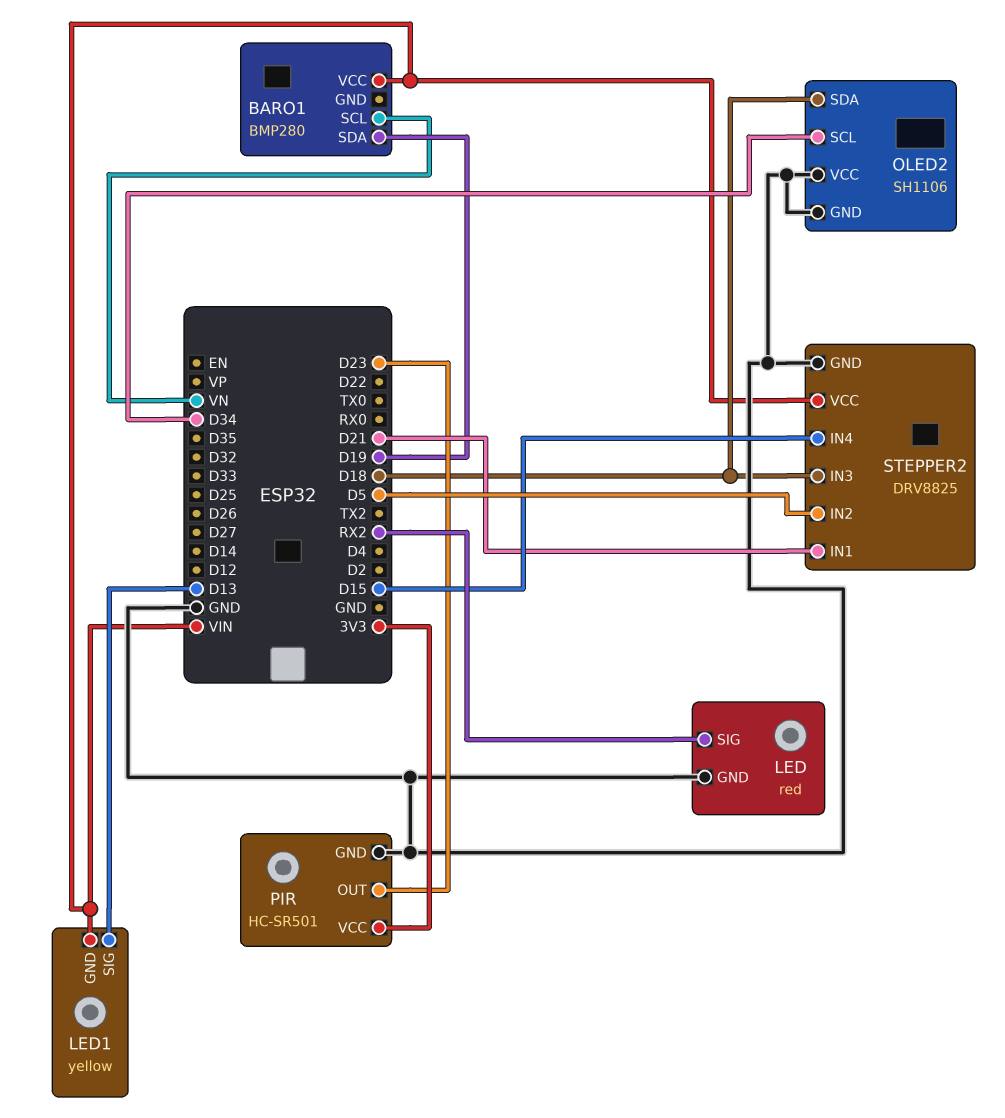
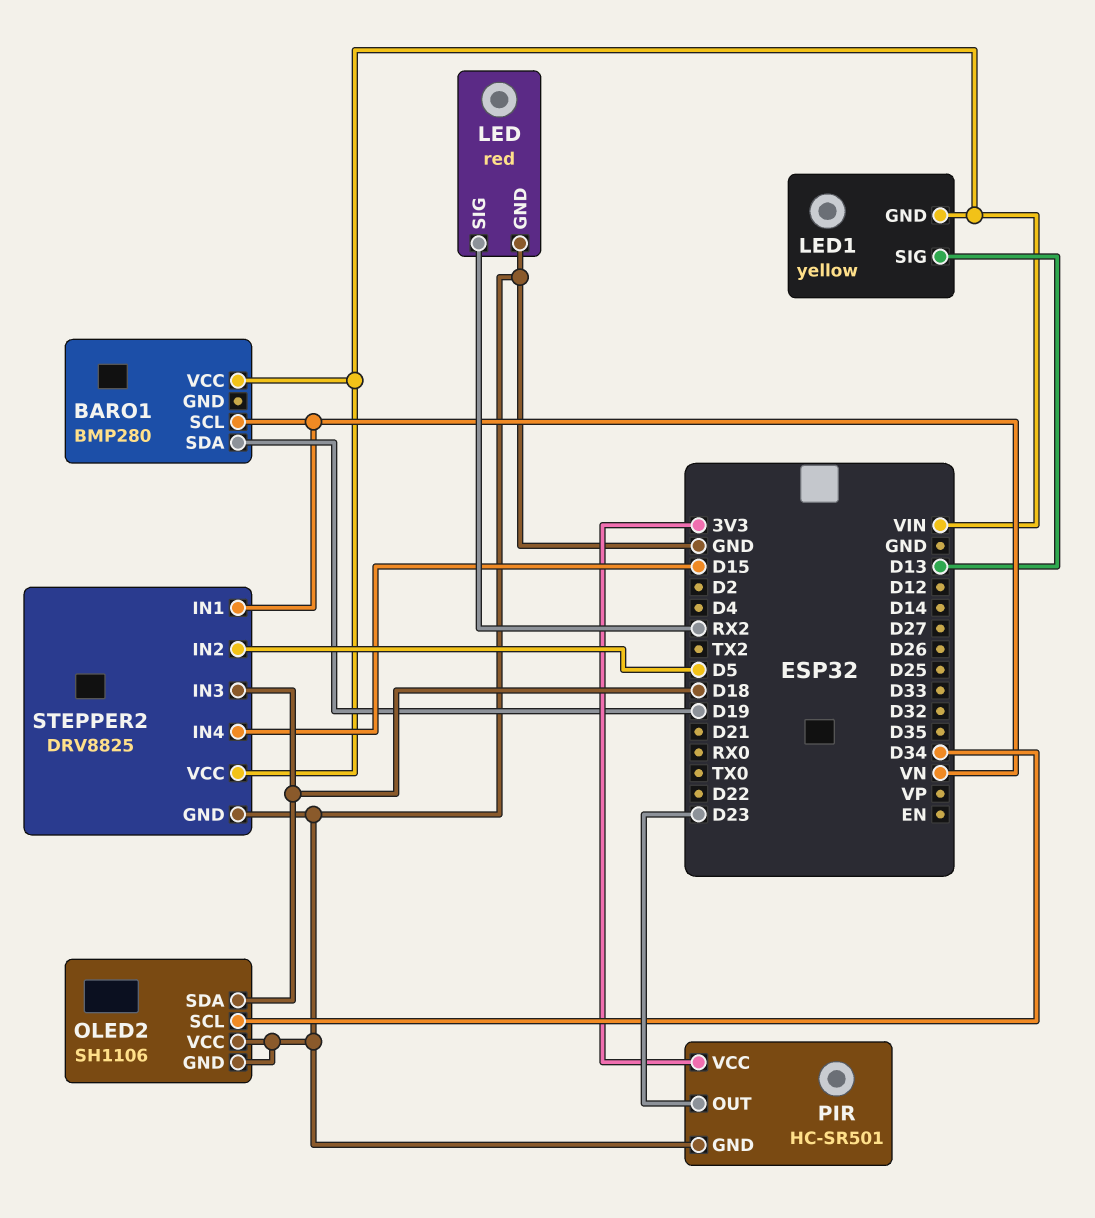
STEPPER2 pin IN1: D21 -> VN

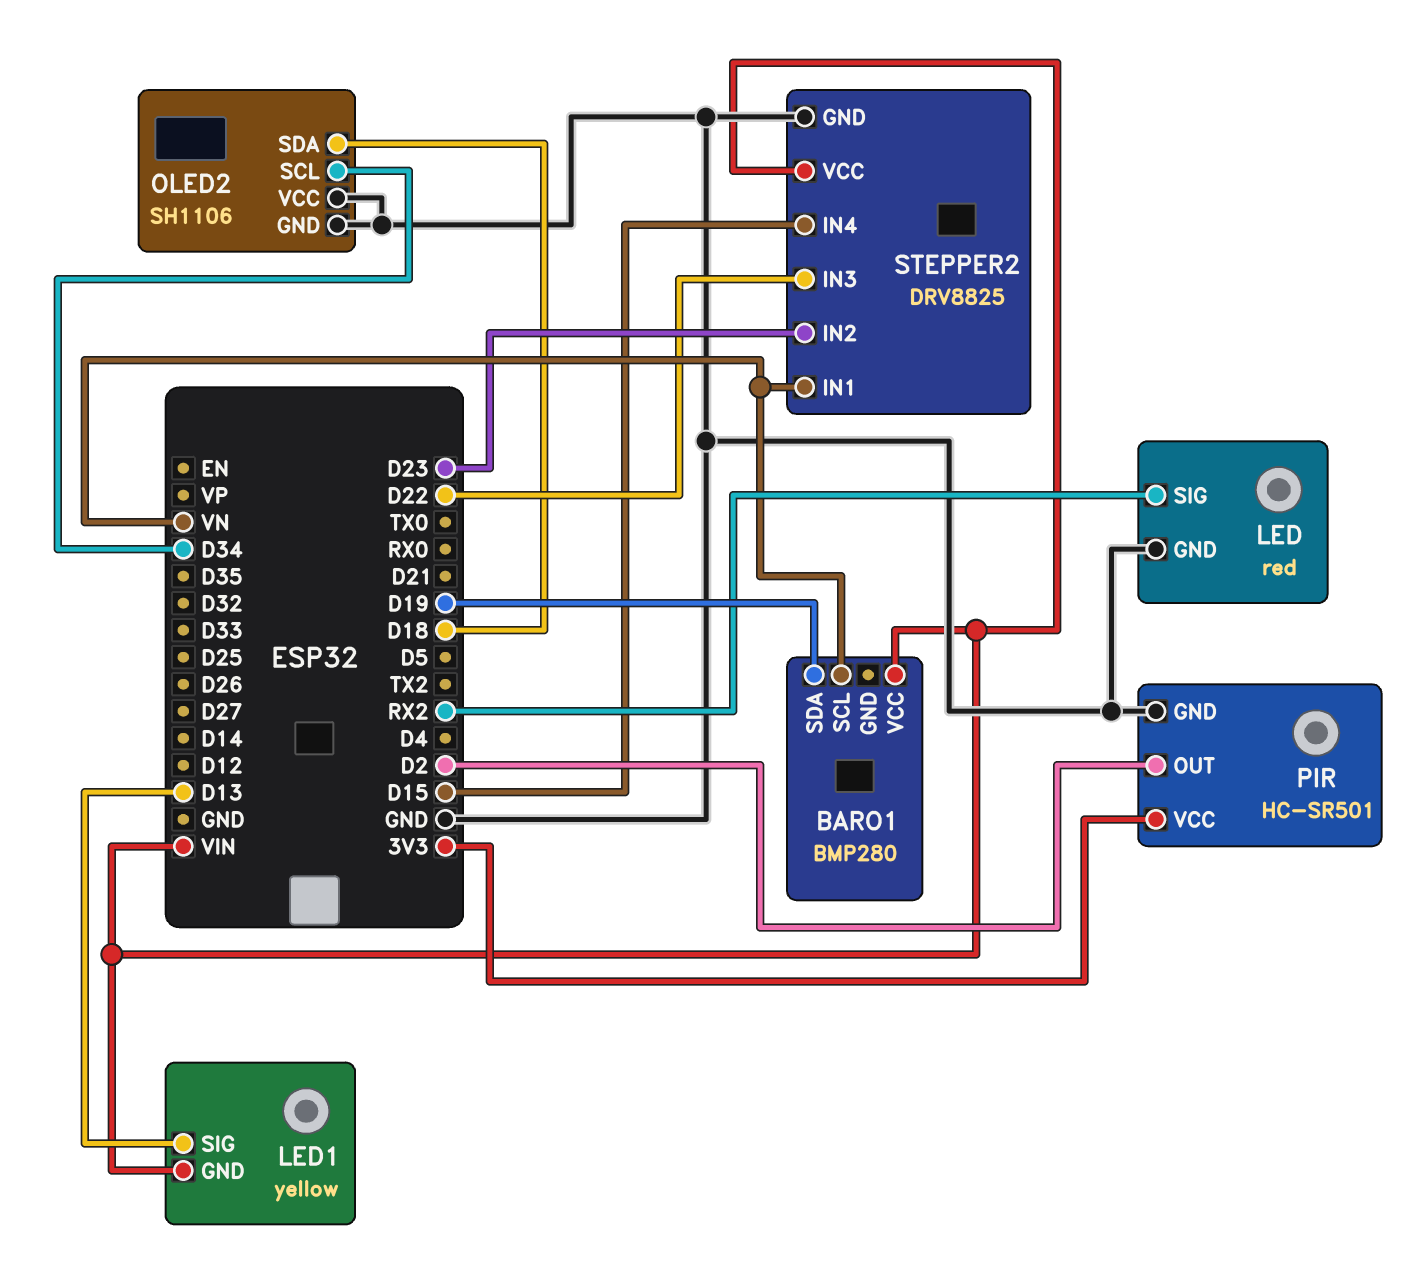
PIR pin OUT: D23 -> D2
STEPPER2 pin IN2: D5 -> D23
STEPPER2 pin IN3: D18 -> D22

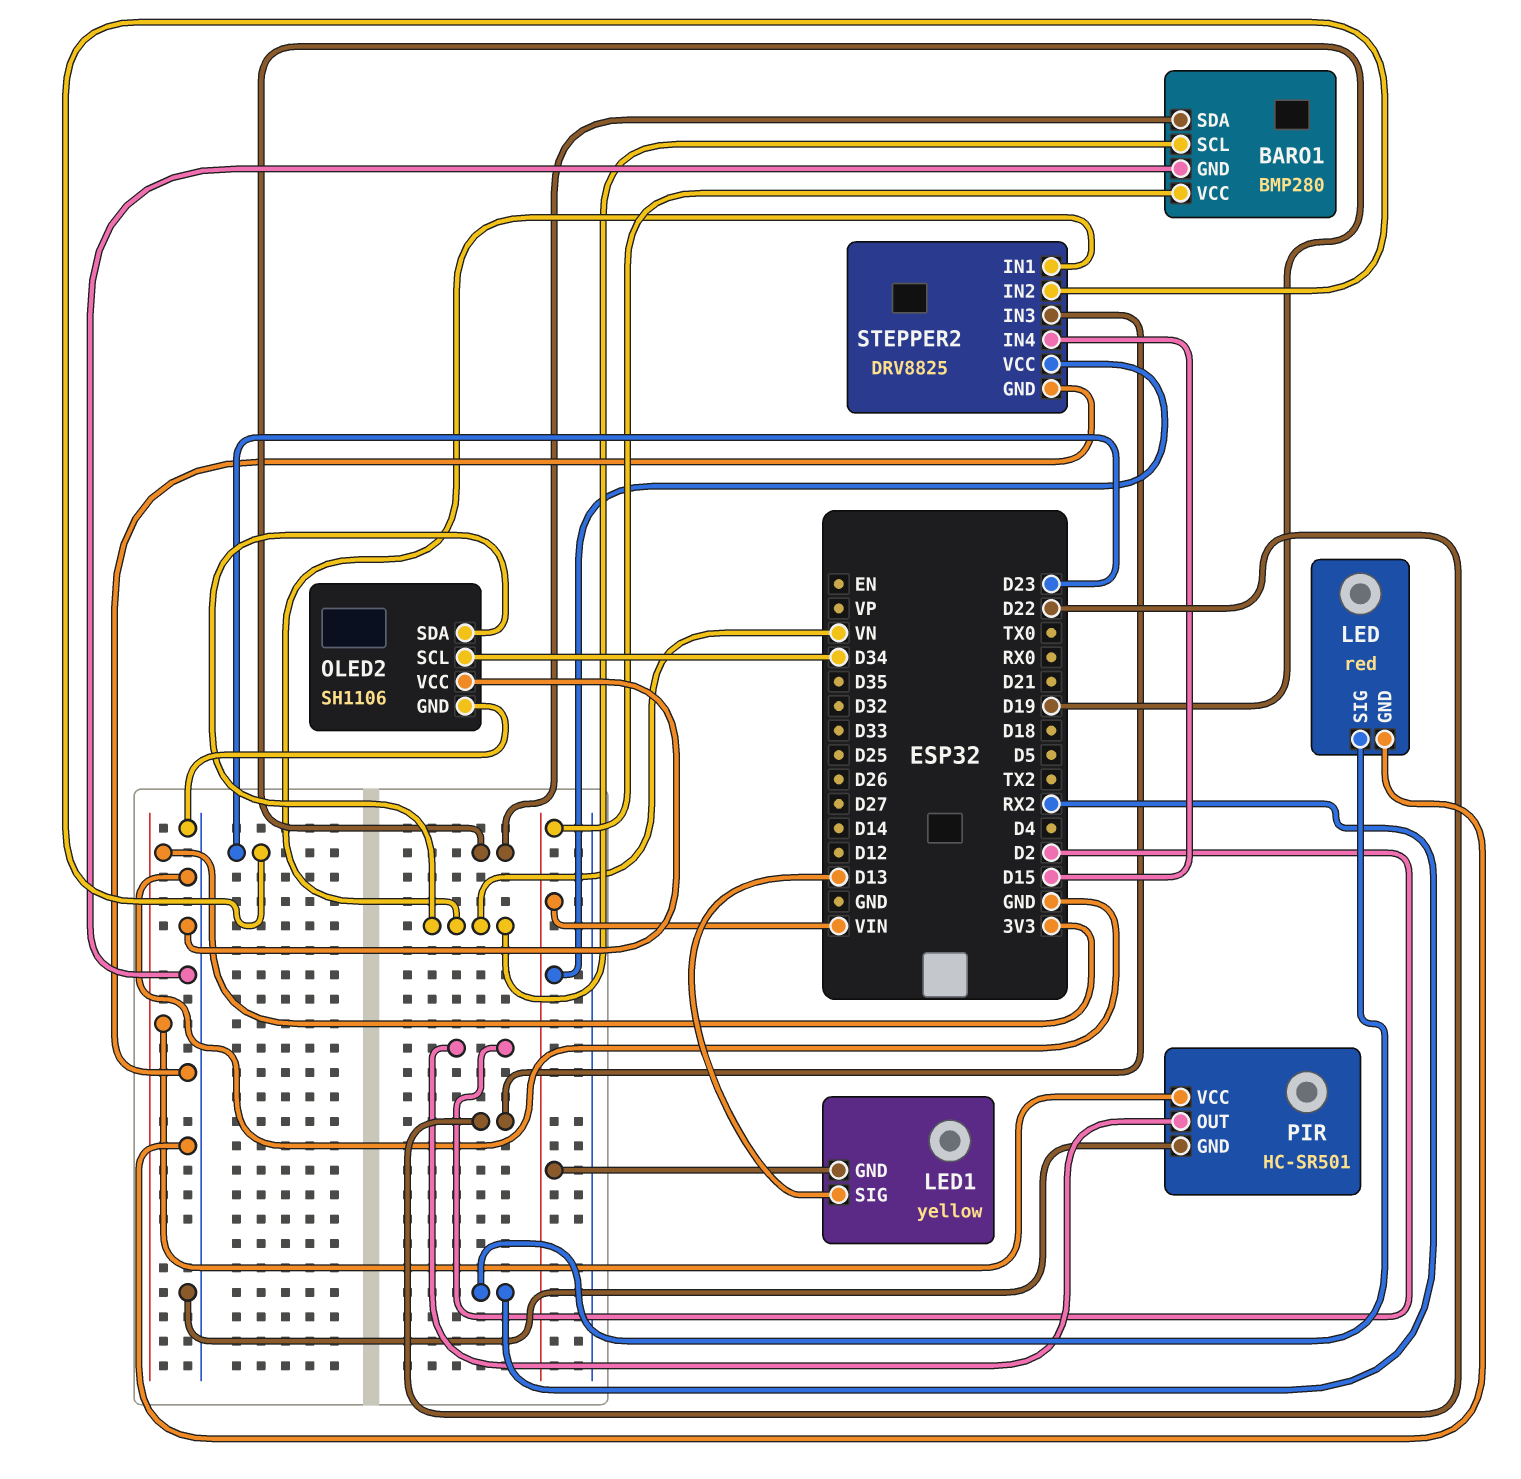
BARO1 pin GND: none -> GND
OLED2 pin SDA: D18 -> VN

